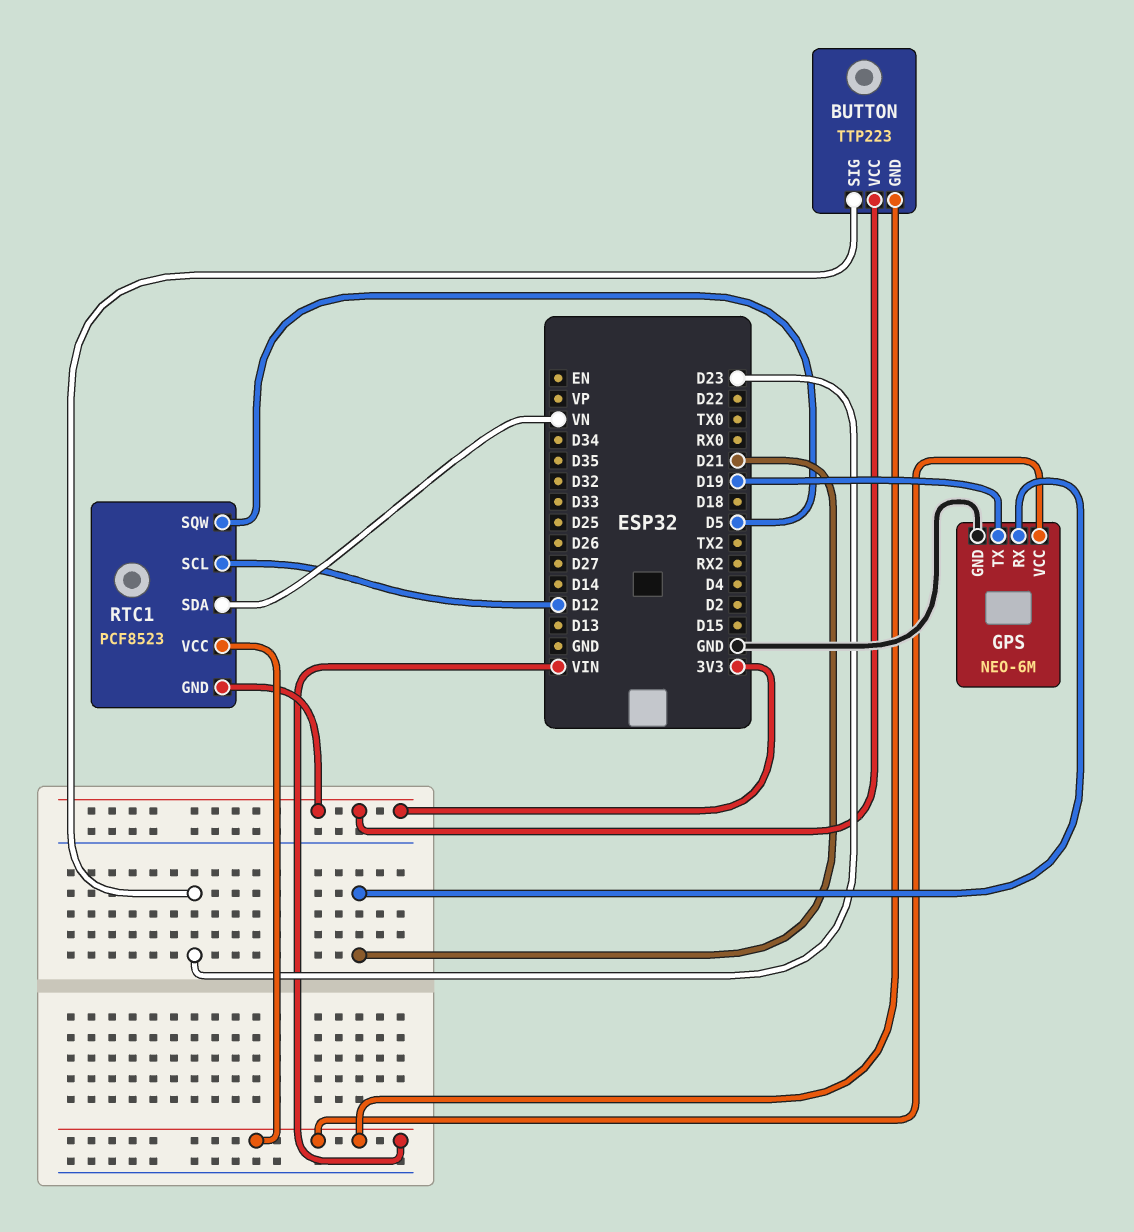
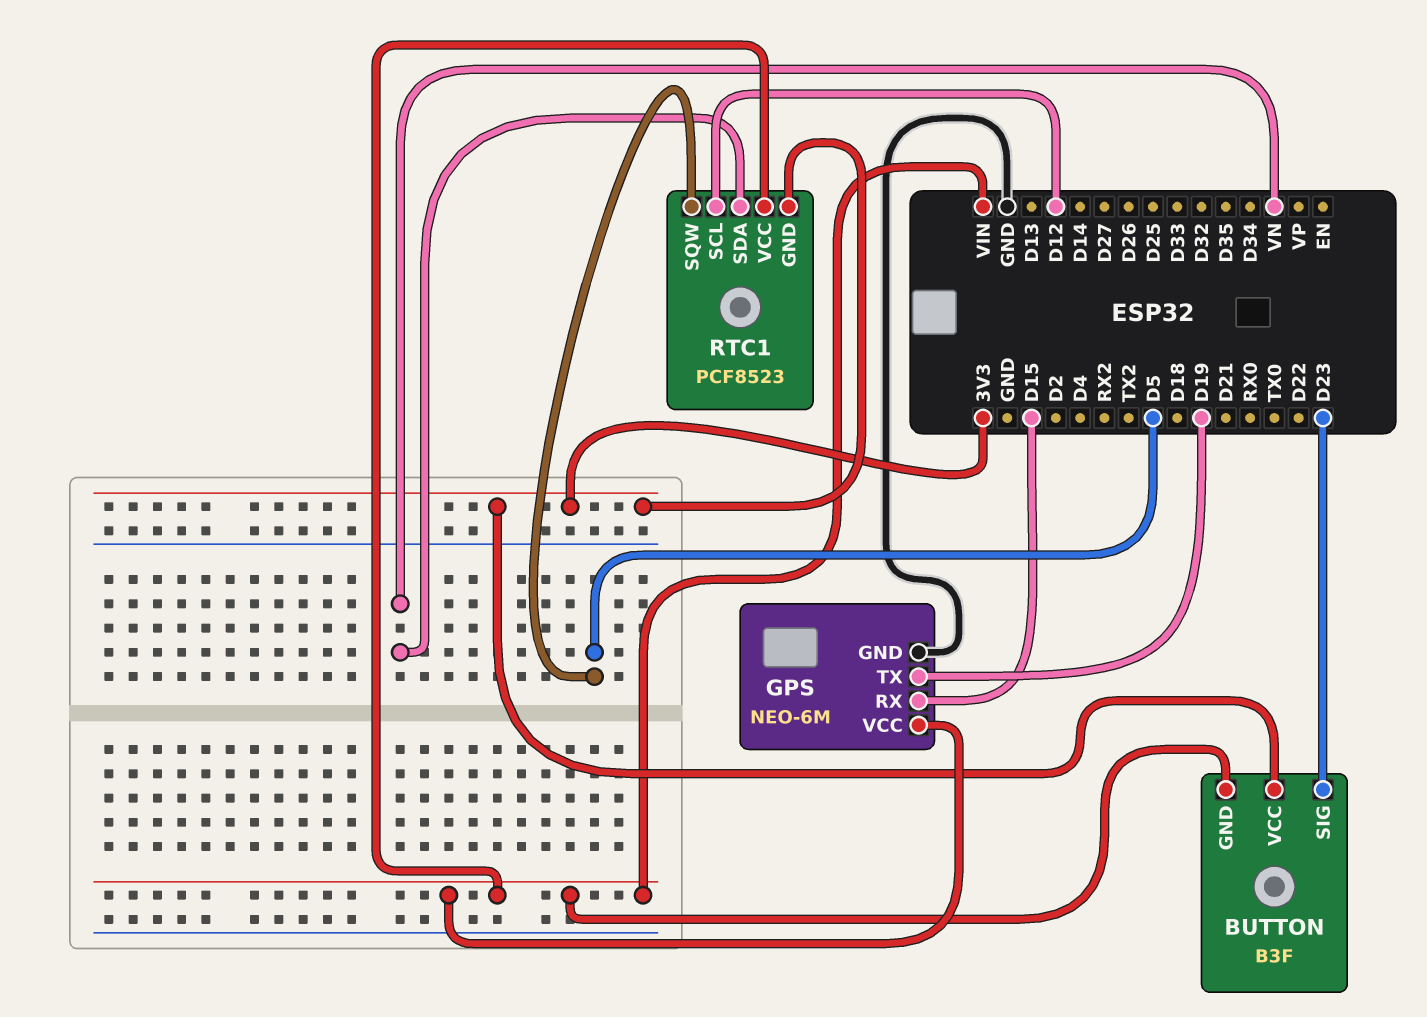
BUTTON: TTP223 -> B3F
GPS pin RX: D21 -> D15

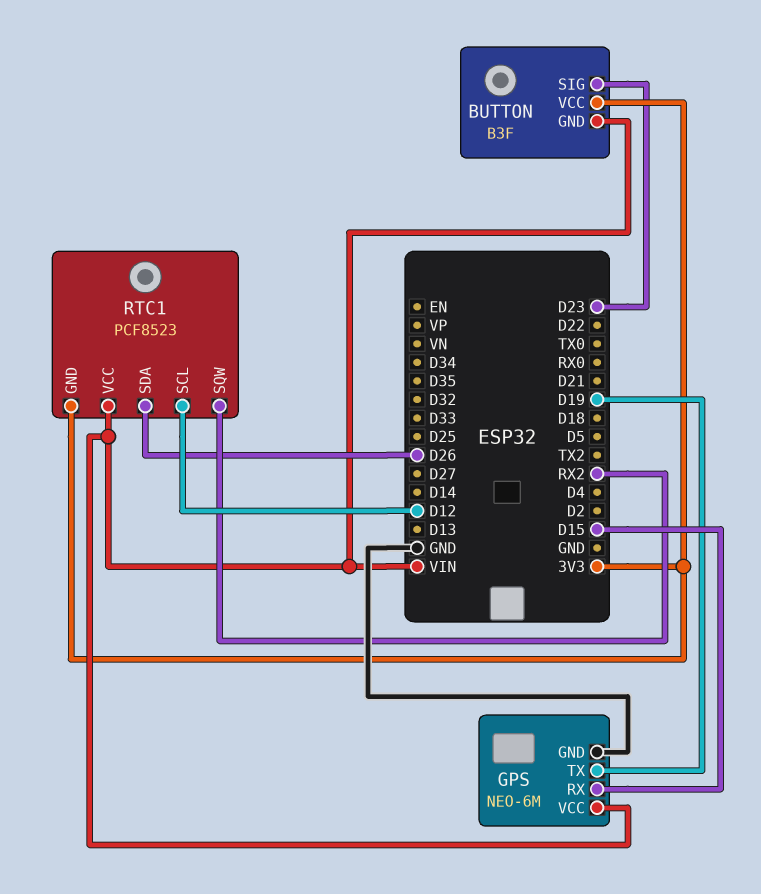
RTC1 pin SDA: VN -> D26
RTC1 pin SQW: D5 -> RX2

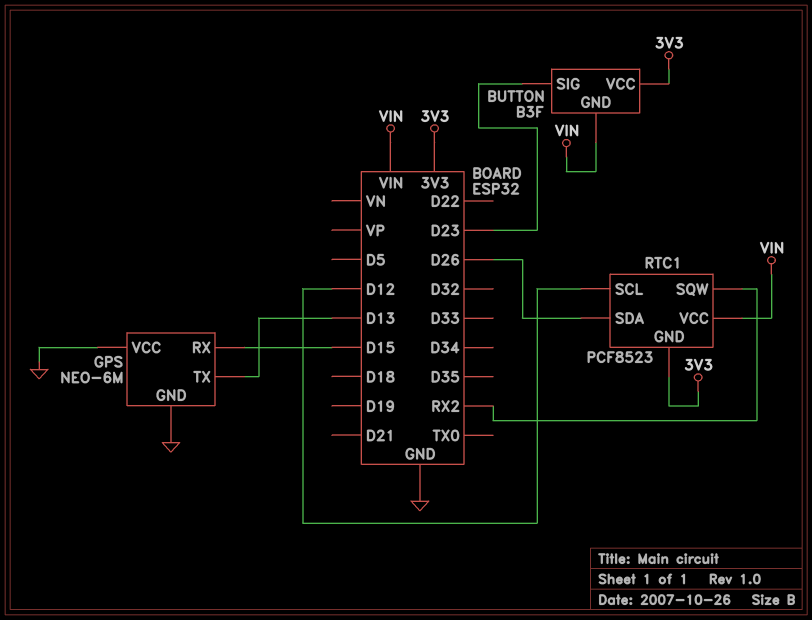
GPS pin TX: D19 -> D13
GPS pin VCC: VIN -> GND

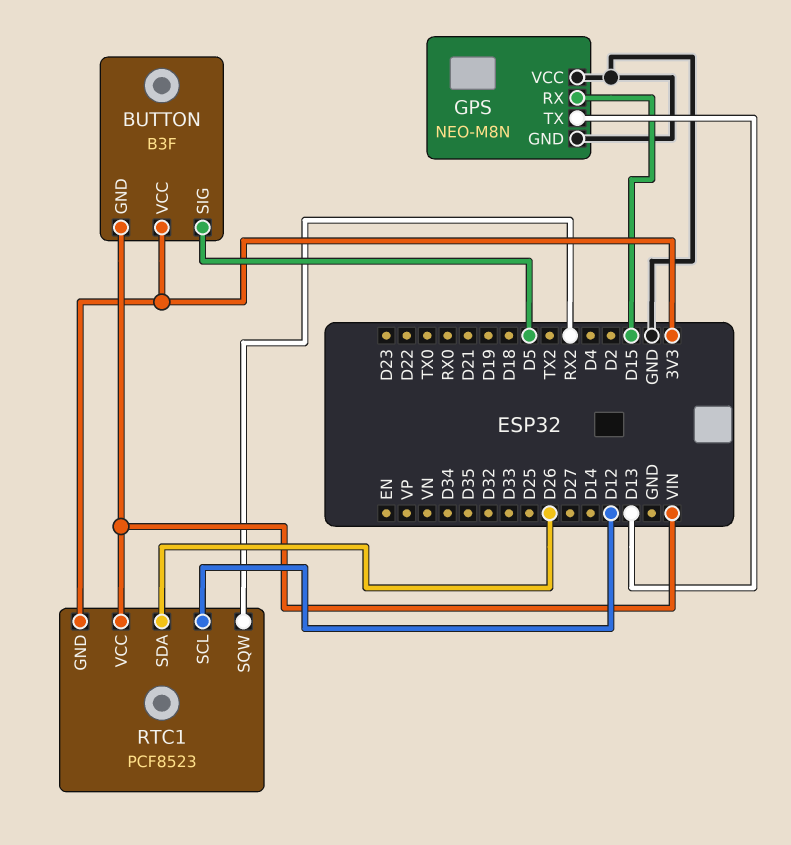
BUTTON pin SIG: D23 -> D5
GPS: NEO-6M -> NEO-M8N

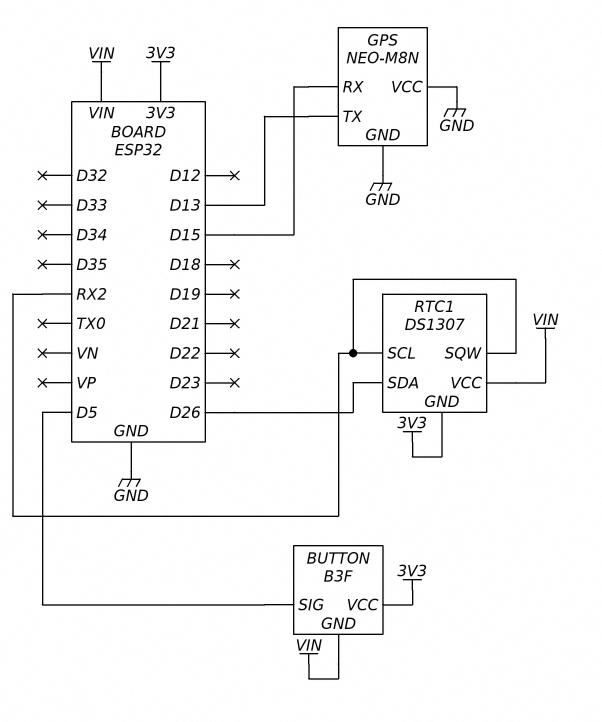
RTC1: PCF8523 -> DS1307
RTC1 pin SCL: D12 -> RX2

